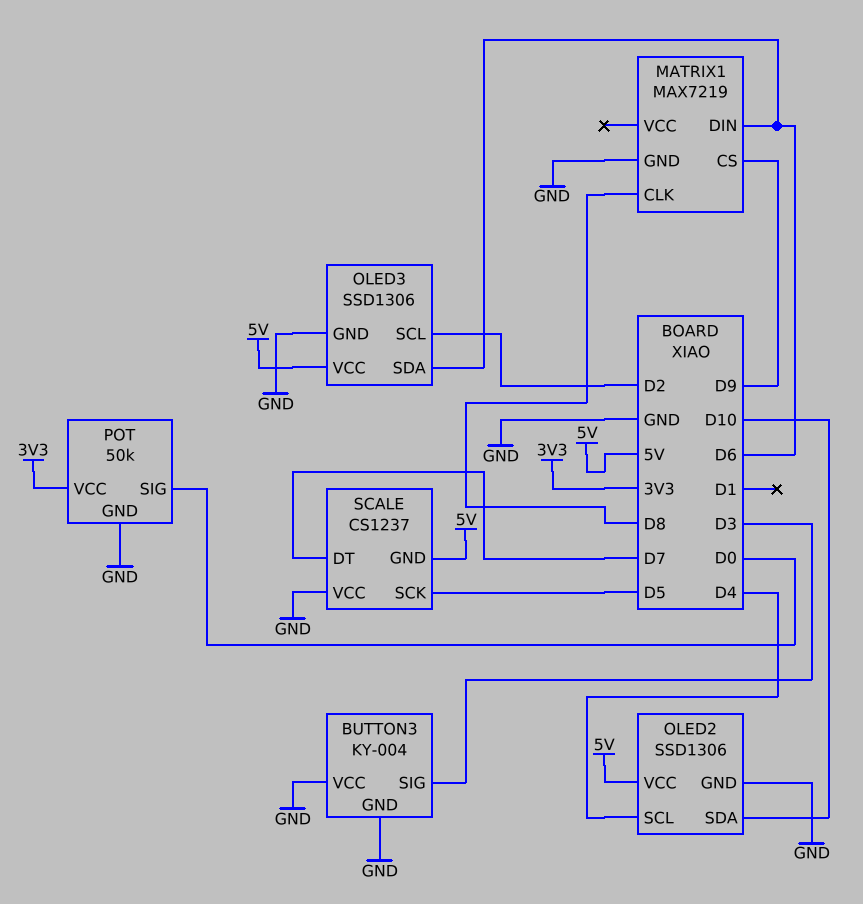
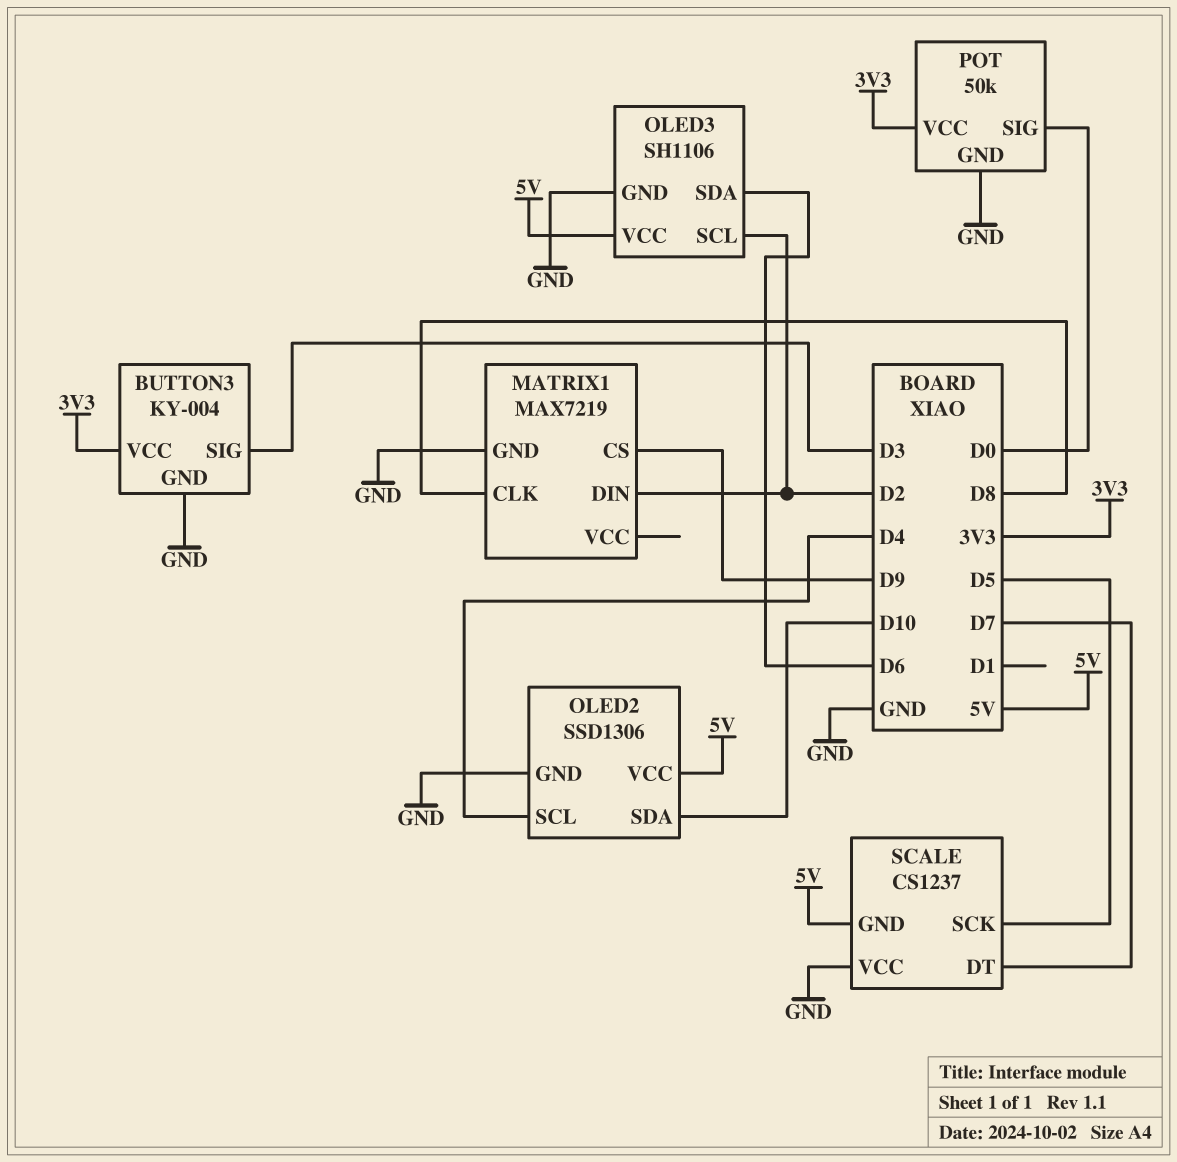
BUTTON3 pin VCC: GND -> 3V3
MATRIX1 pin DIN: D6 -> D2
OLED3: SSD1306 -> SH1106

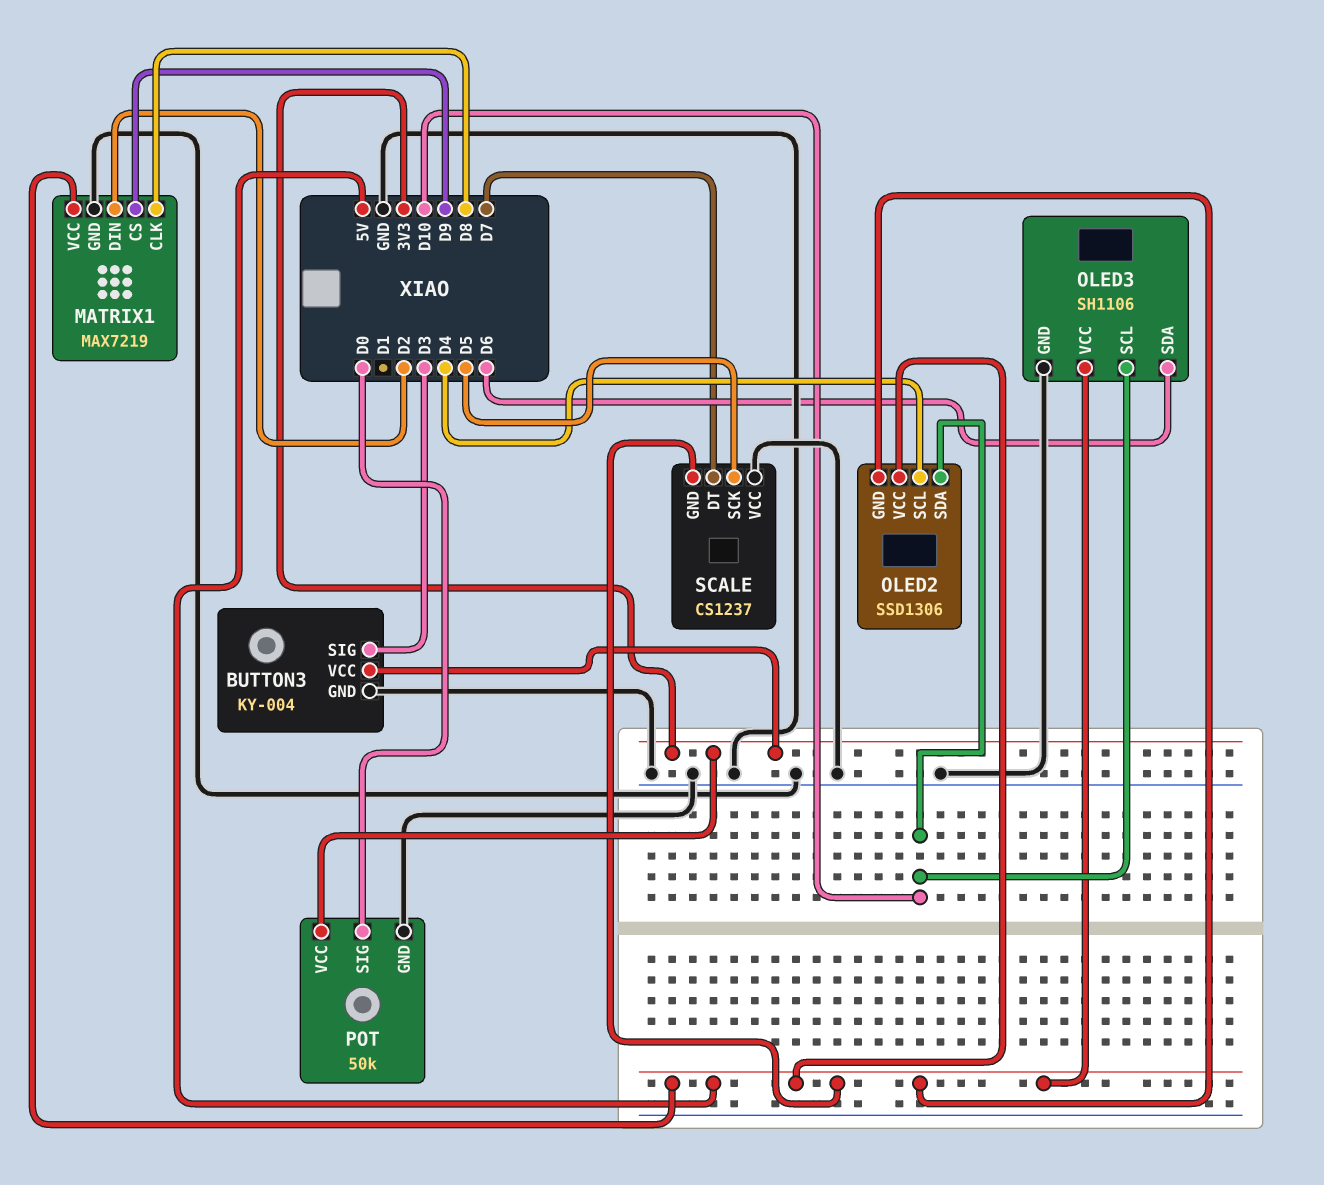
MATRIX1 pin VCC: none -> 5V
OLED2 pin GND: GND -> 5V
OLED3 pin SCL: D2 -> D10

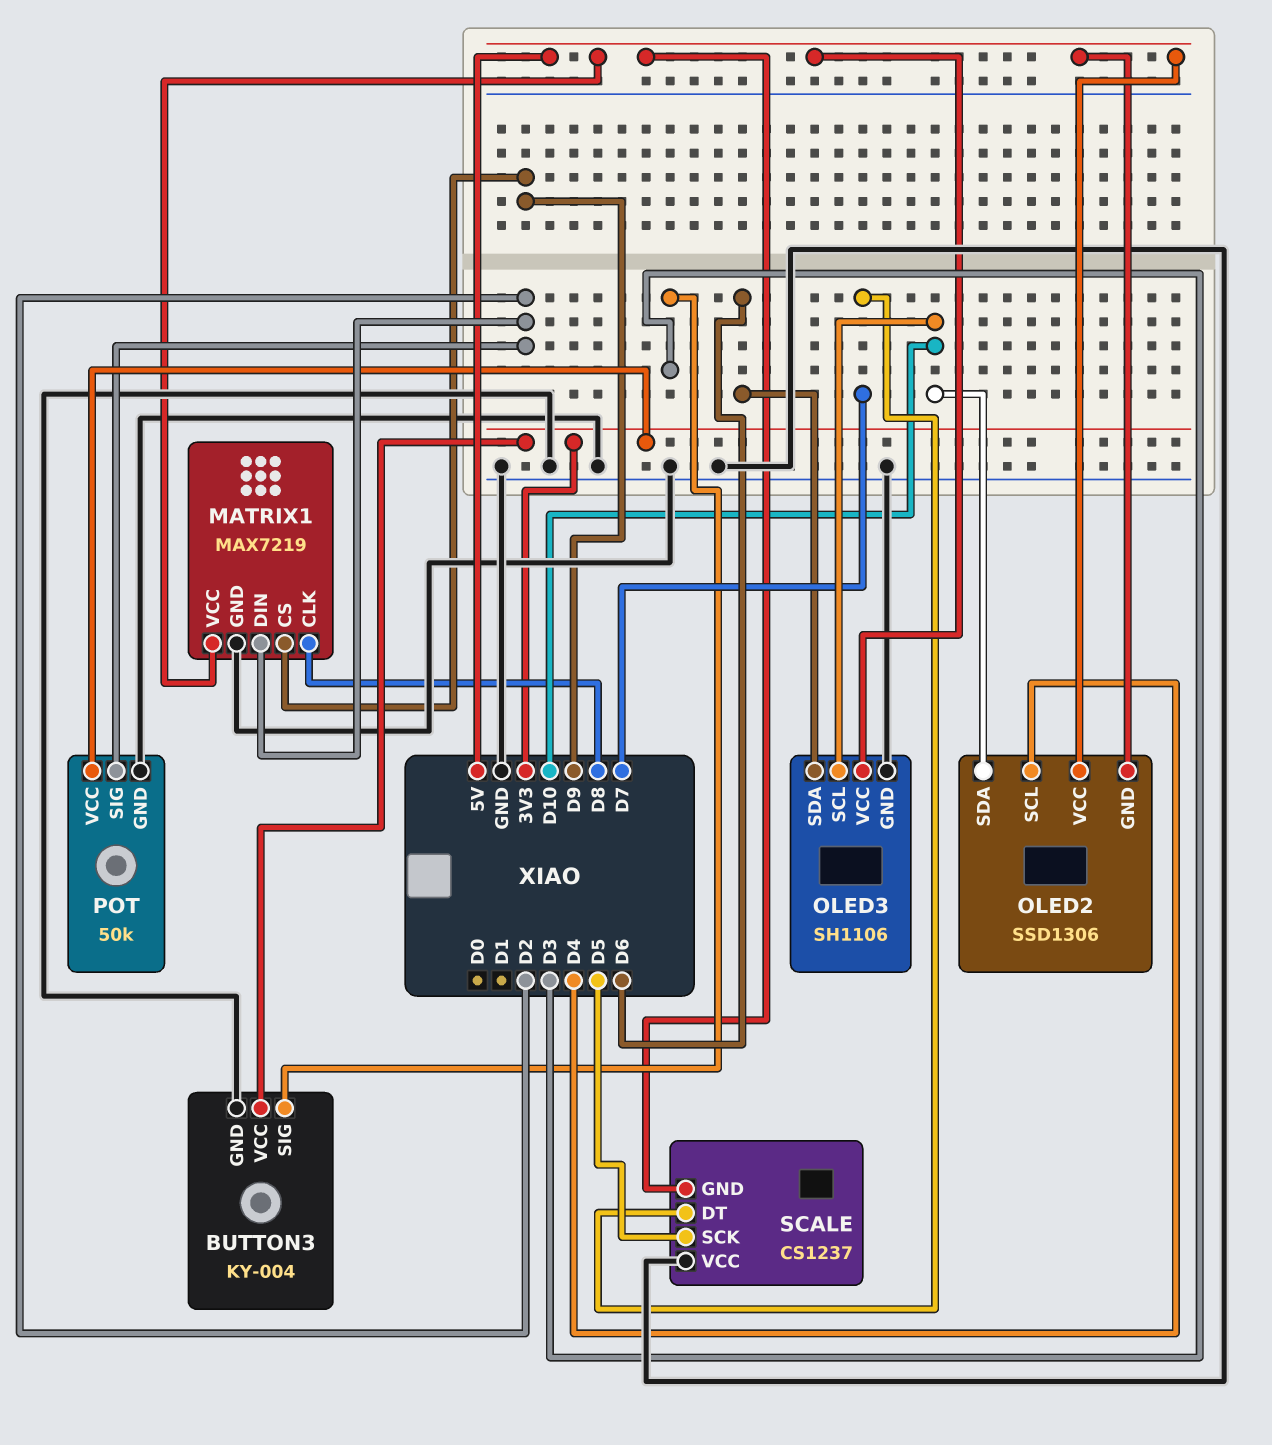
POT pin SIG: D0 -> D2

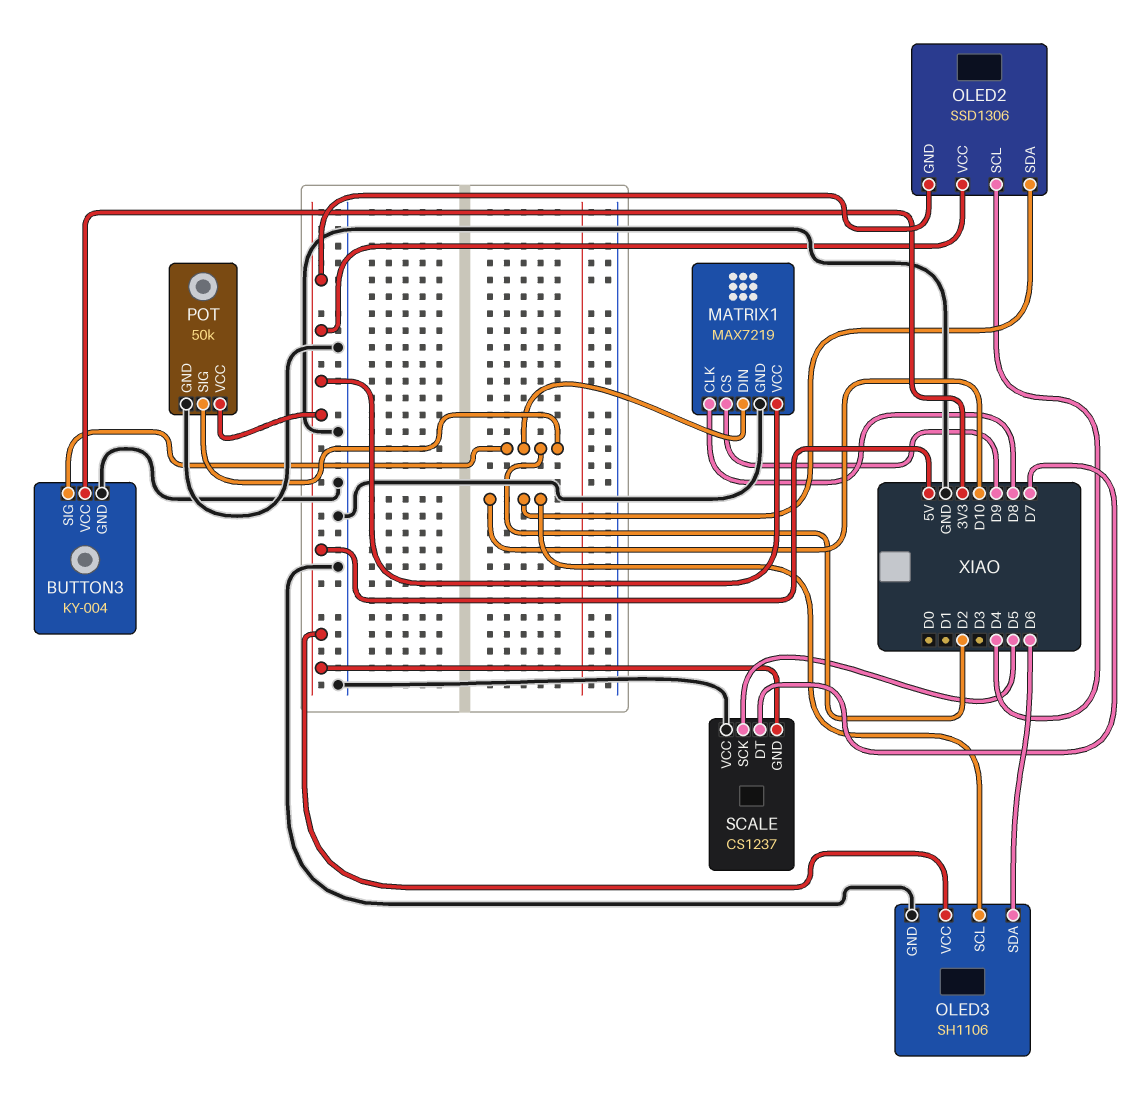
BUTTON3 pin SIG: D3 -> D2
POT pin VCC: 3V3 -> 5V

